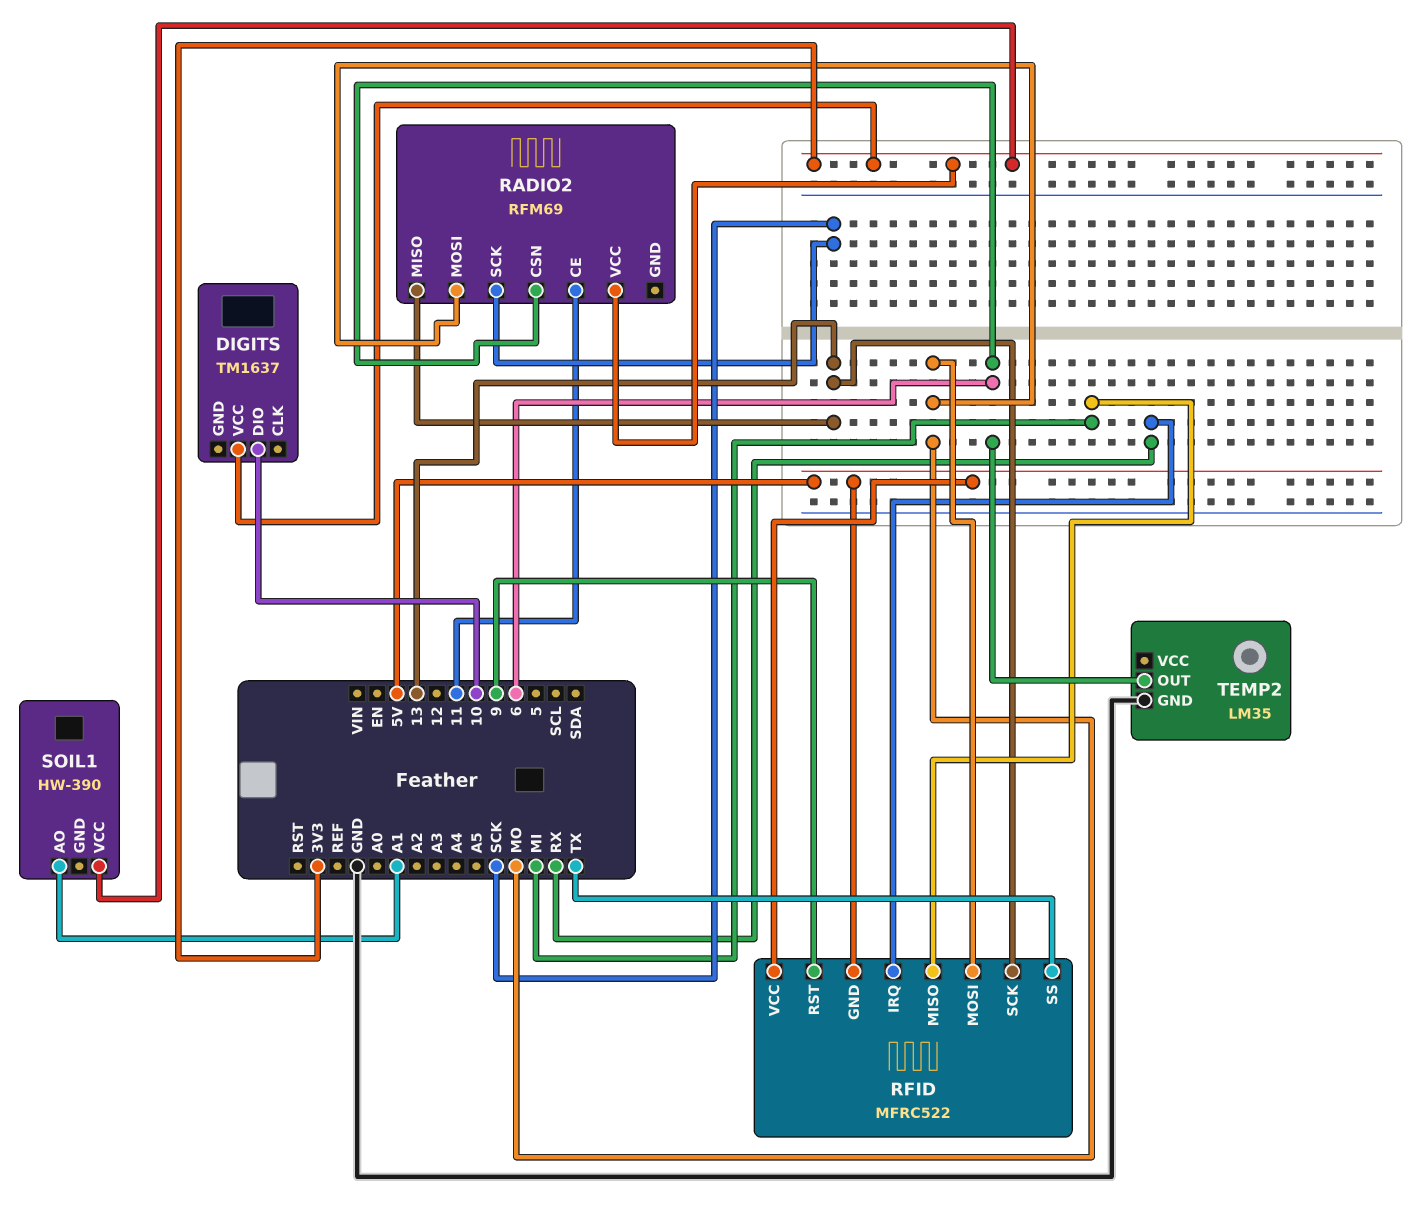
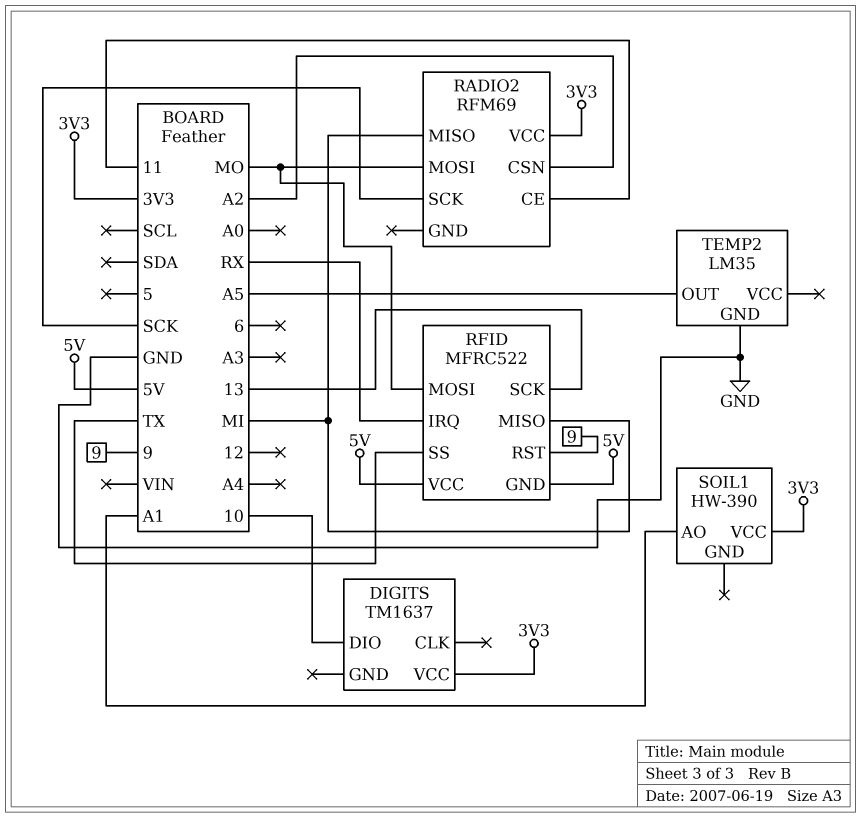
RADIO2 pin CSN: 6 -> A2
RADIO2 pin MISO: 13 -> MI
TEMP2 pin OUT: 6 -> A5

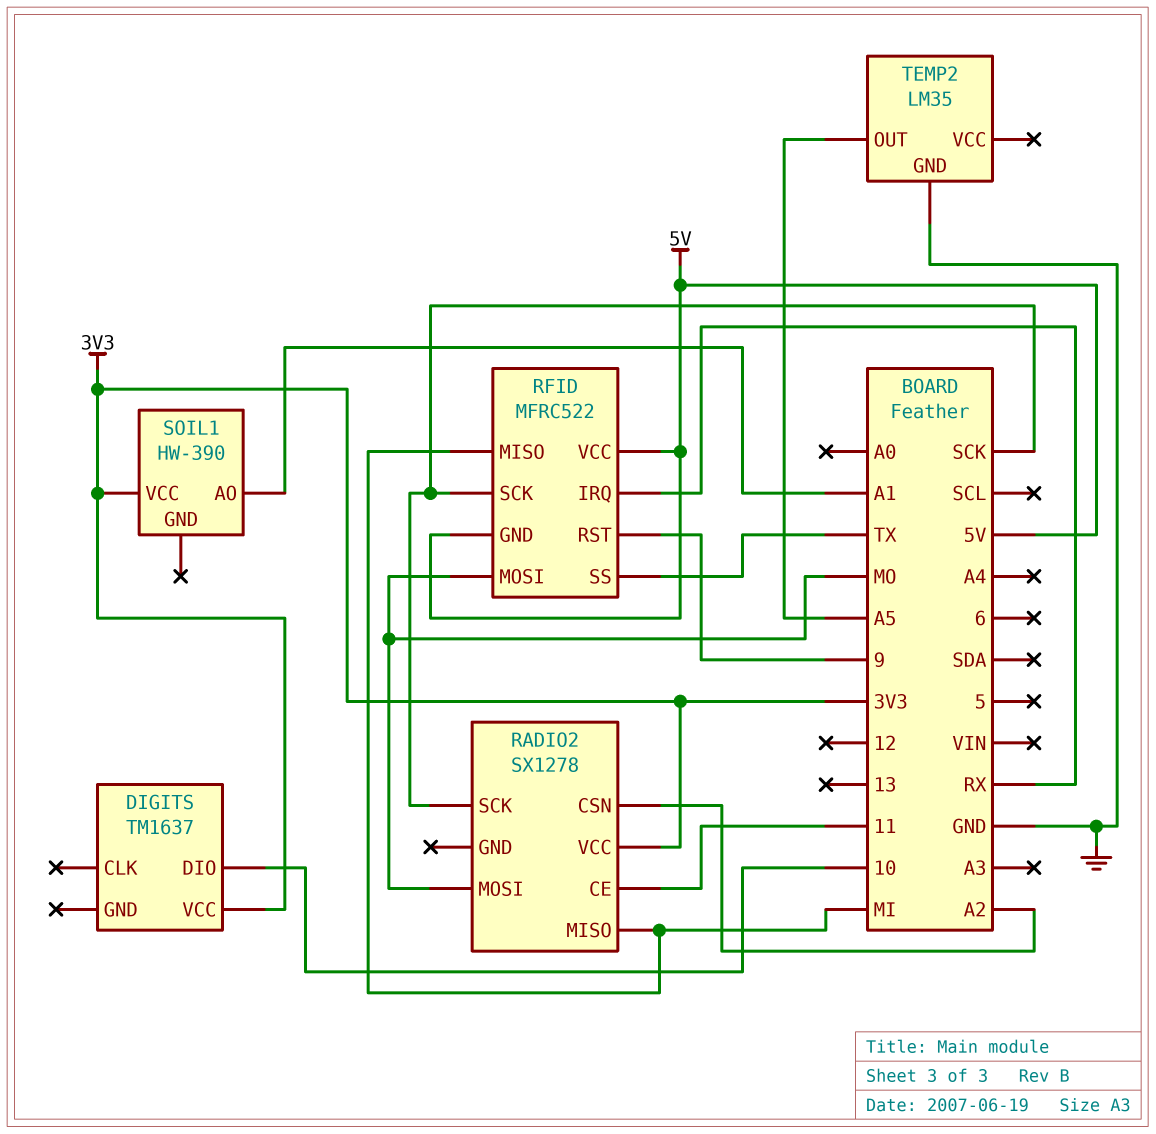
RADIO2: RFM69 -> SX1278
RFID pin SCK: 13 -> SCK

